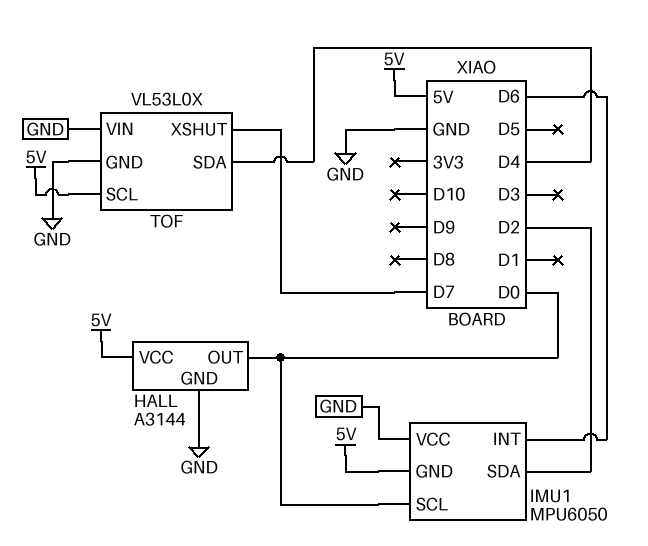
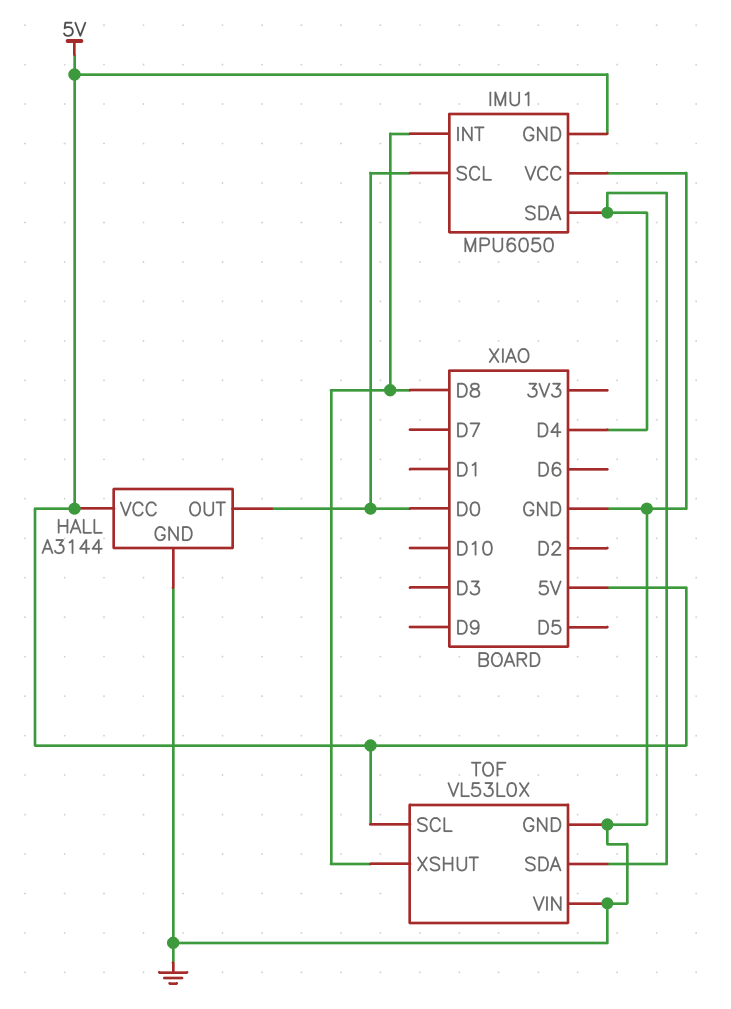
IMU1 pin INT: D6 -> D8
IMU1 pin SDA: D2 -> D4
TOF pin XSHUT: D7 -> D8

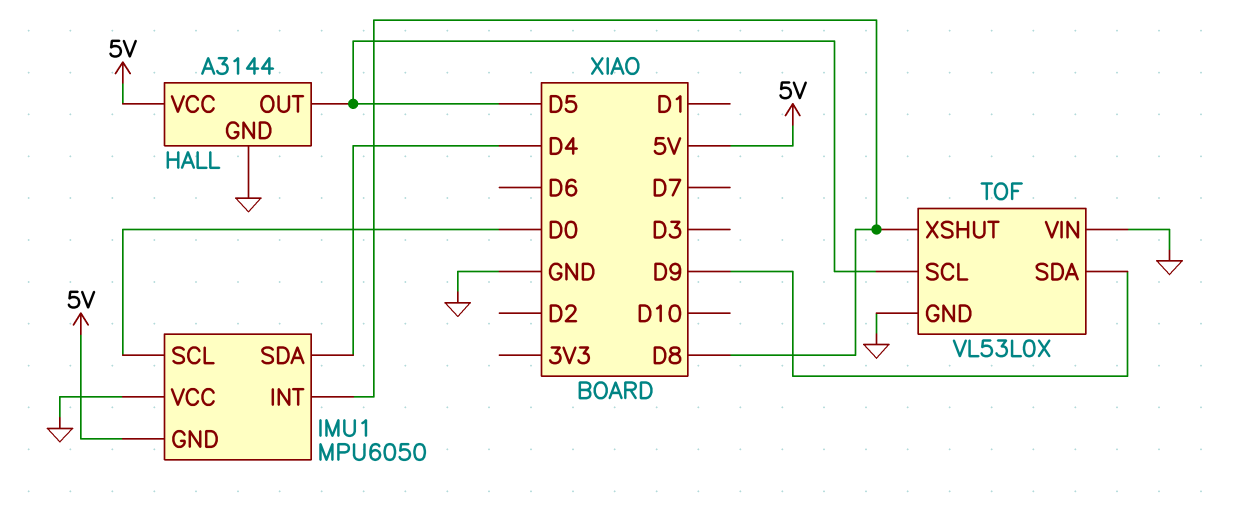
HALL pin OUT: D0 -> D5
TOF pin SCL: 5V -> D5
TOF pin SDA: D4 -> D9

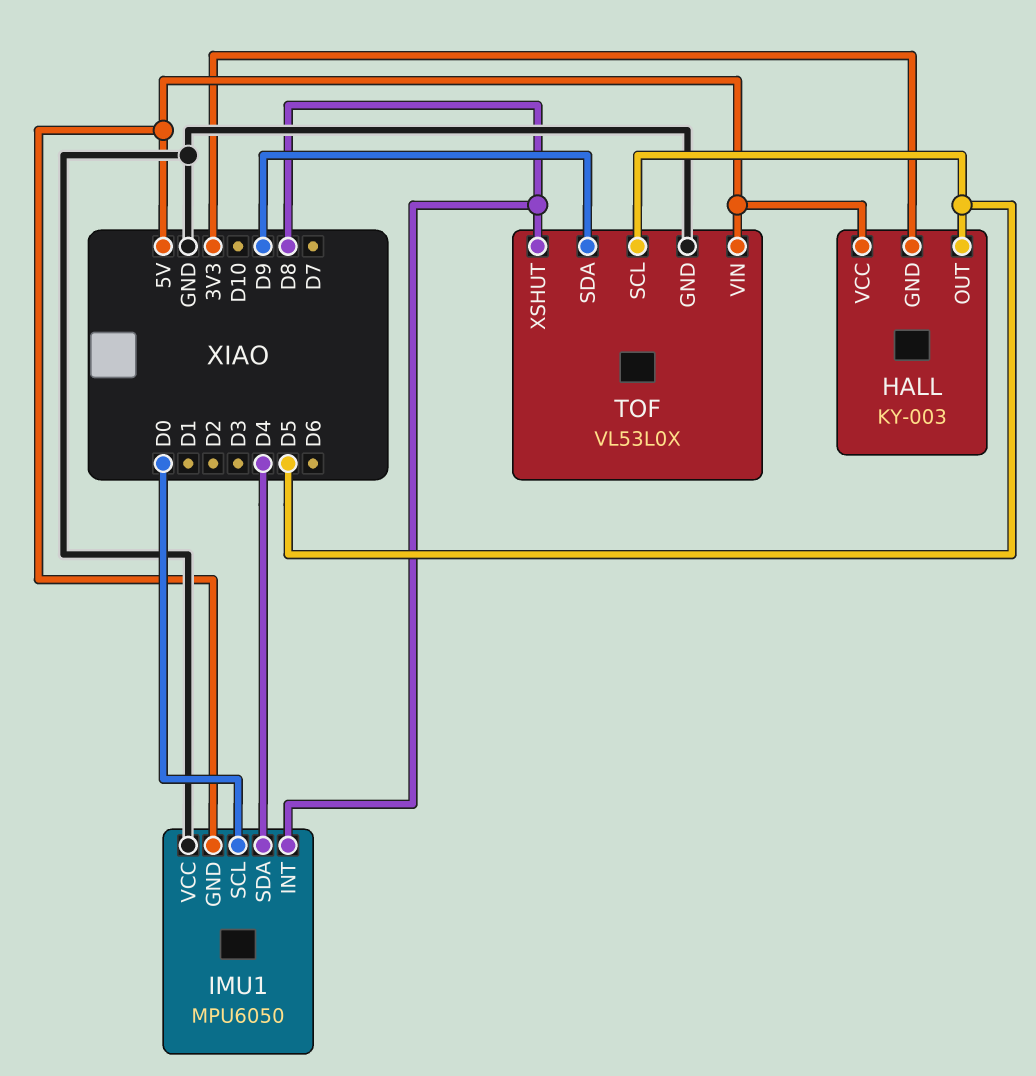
HALL: A3144 -> KY-003
HALL pin GND: GND -> 3V3
TOF pin VIN: GND -> 5V

